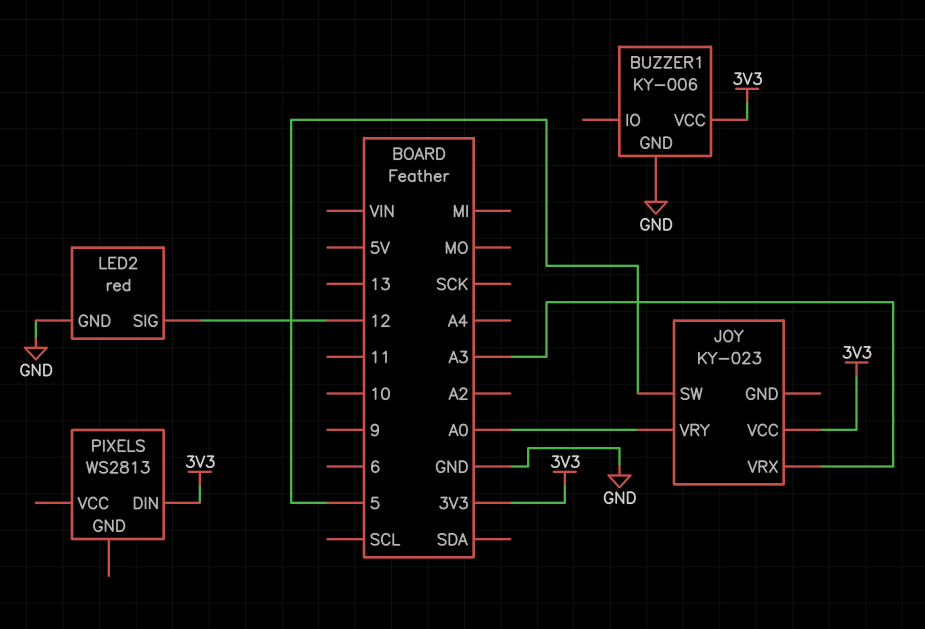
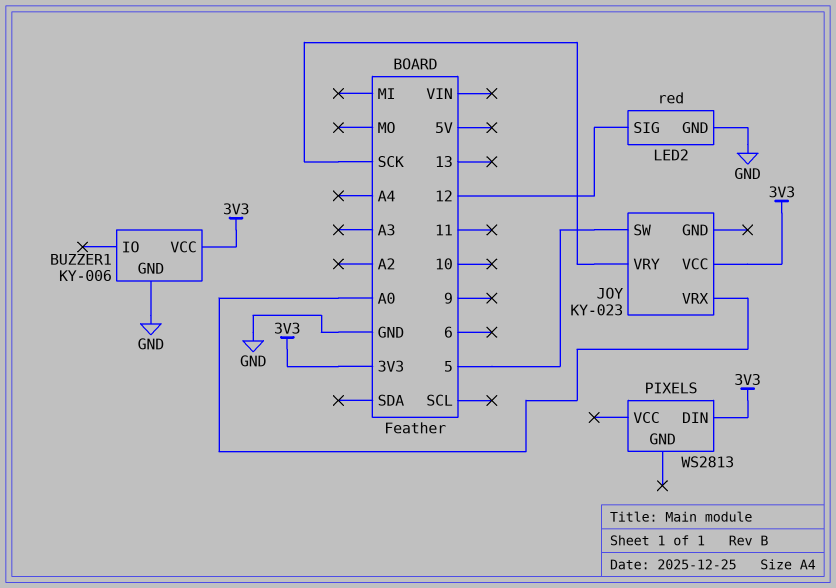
JOY pin VRX: A3 -> A0
JOY pin VRY: A0 -> SCK

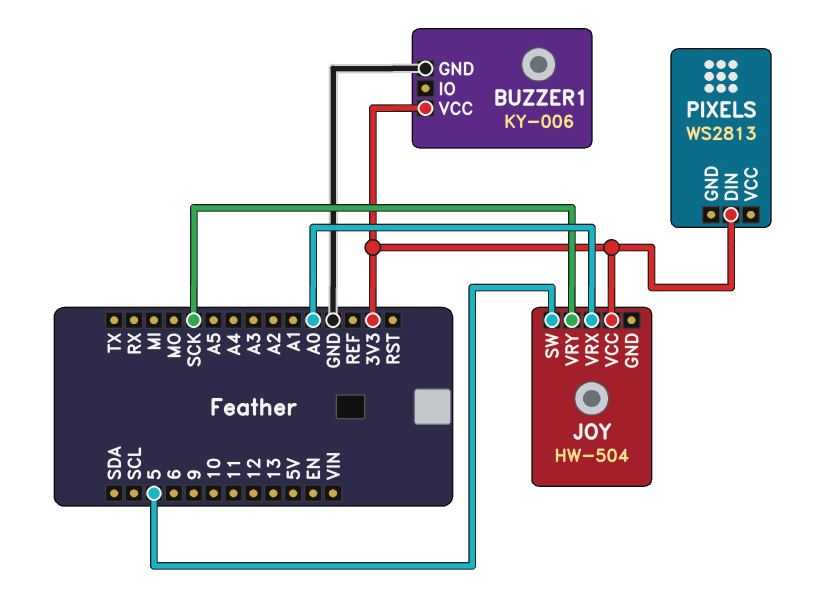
JOY: KY-023 -> HW-504
LED2: red -> none
LED2 pin GND: GND -> none
LED2 pin SIG: 12 -> none

